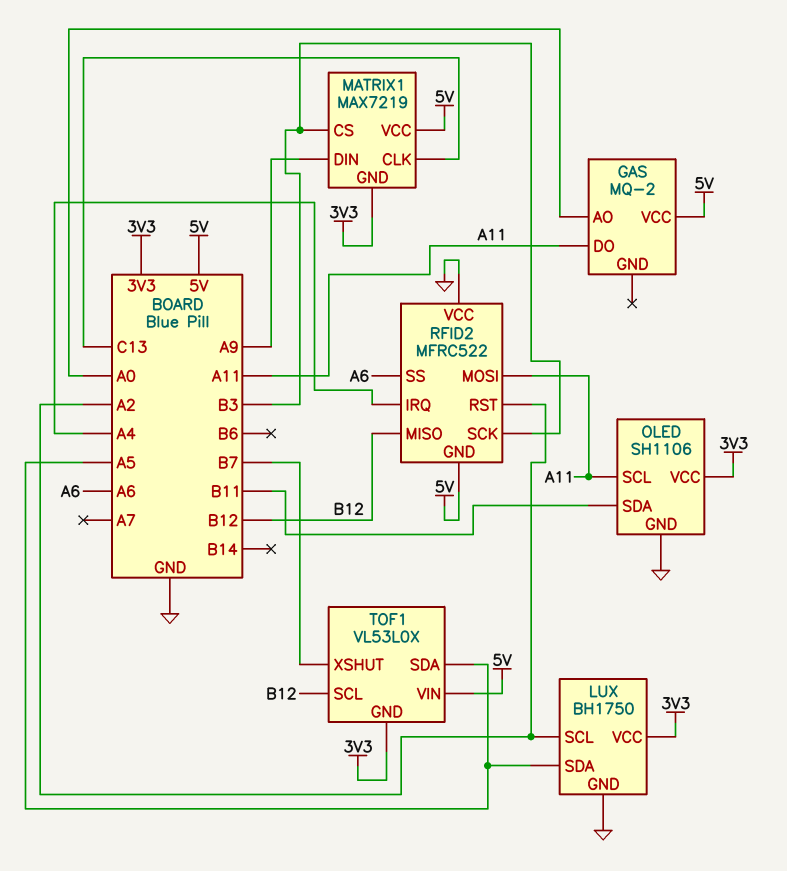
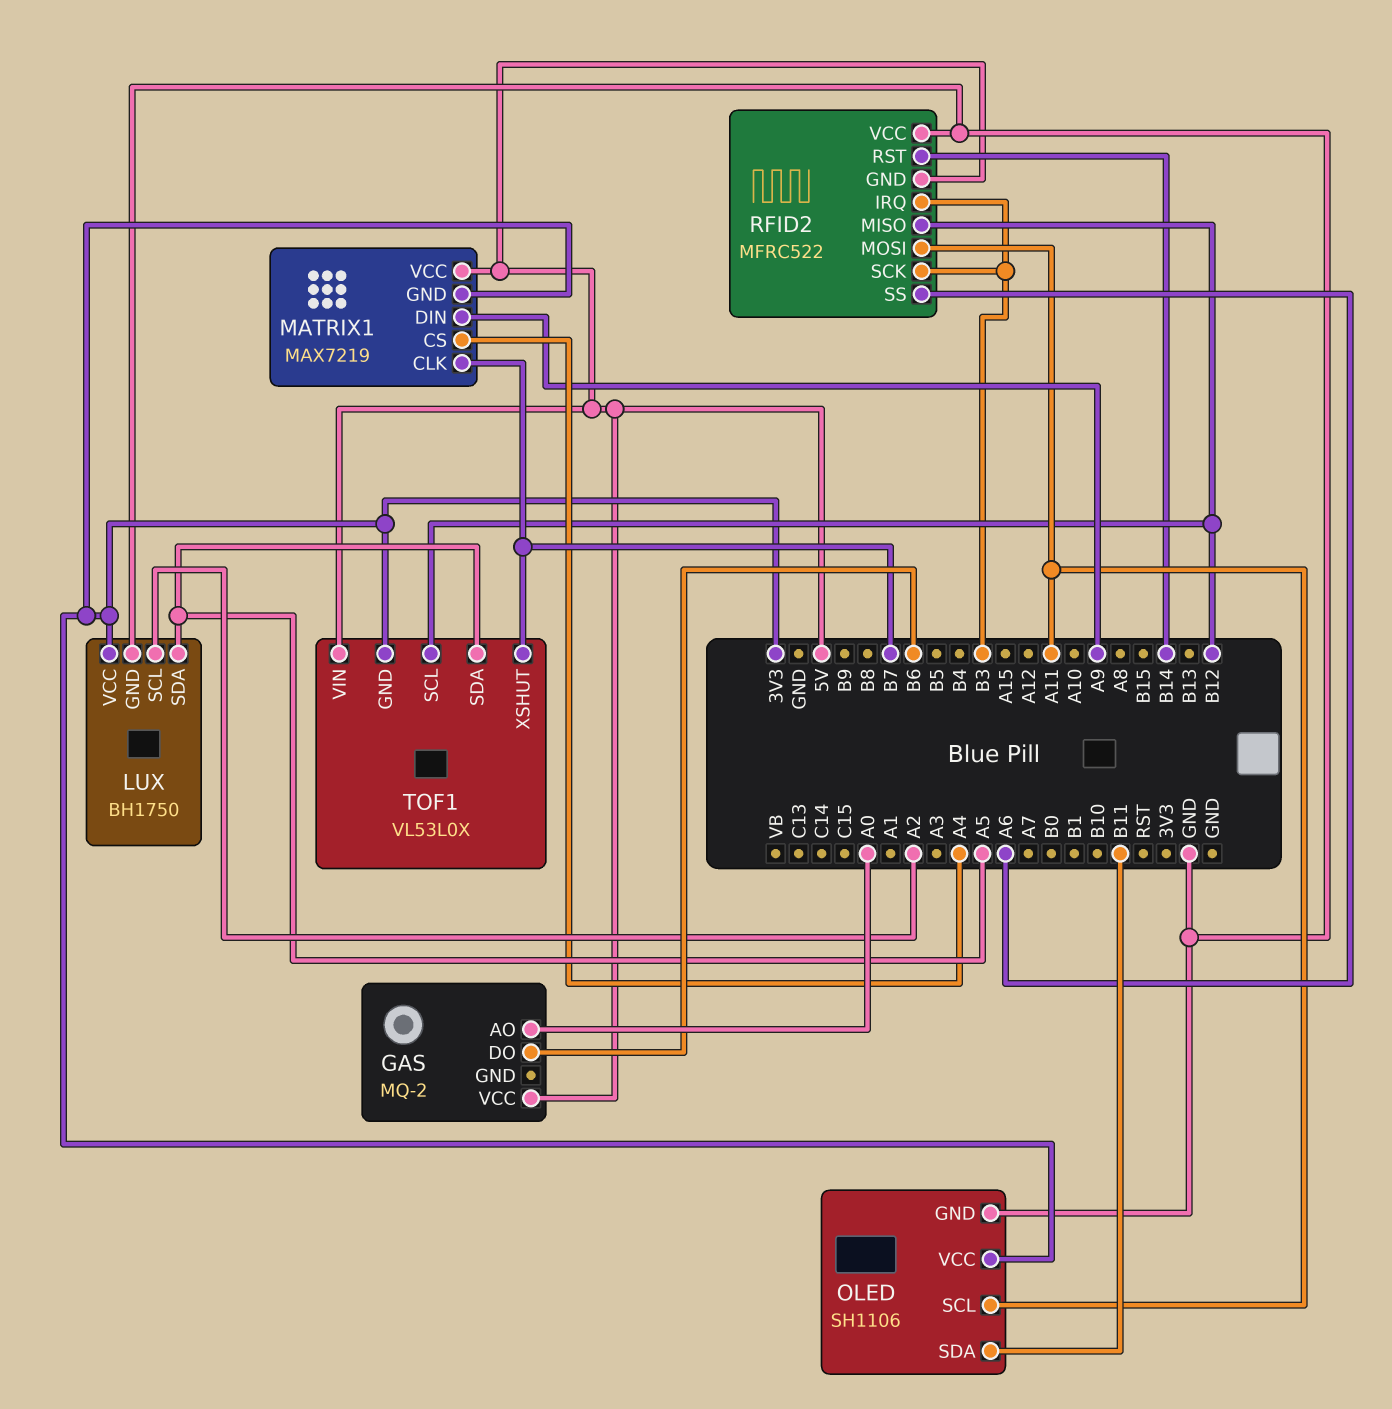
GAS pin DO: A11 -> B6
MATRIX1 pin CLK: C13 -> B7
MATRIX1 pin CS: B3 -> A4
RFID2 pin IRQ: A4 -> B3
RFID2 pin RST: A2 -> B14

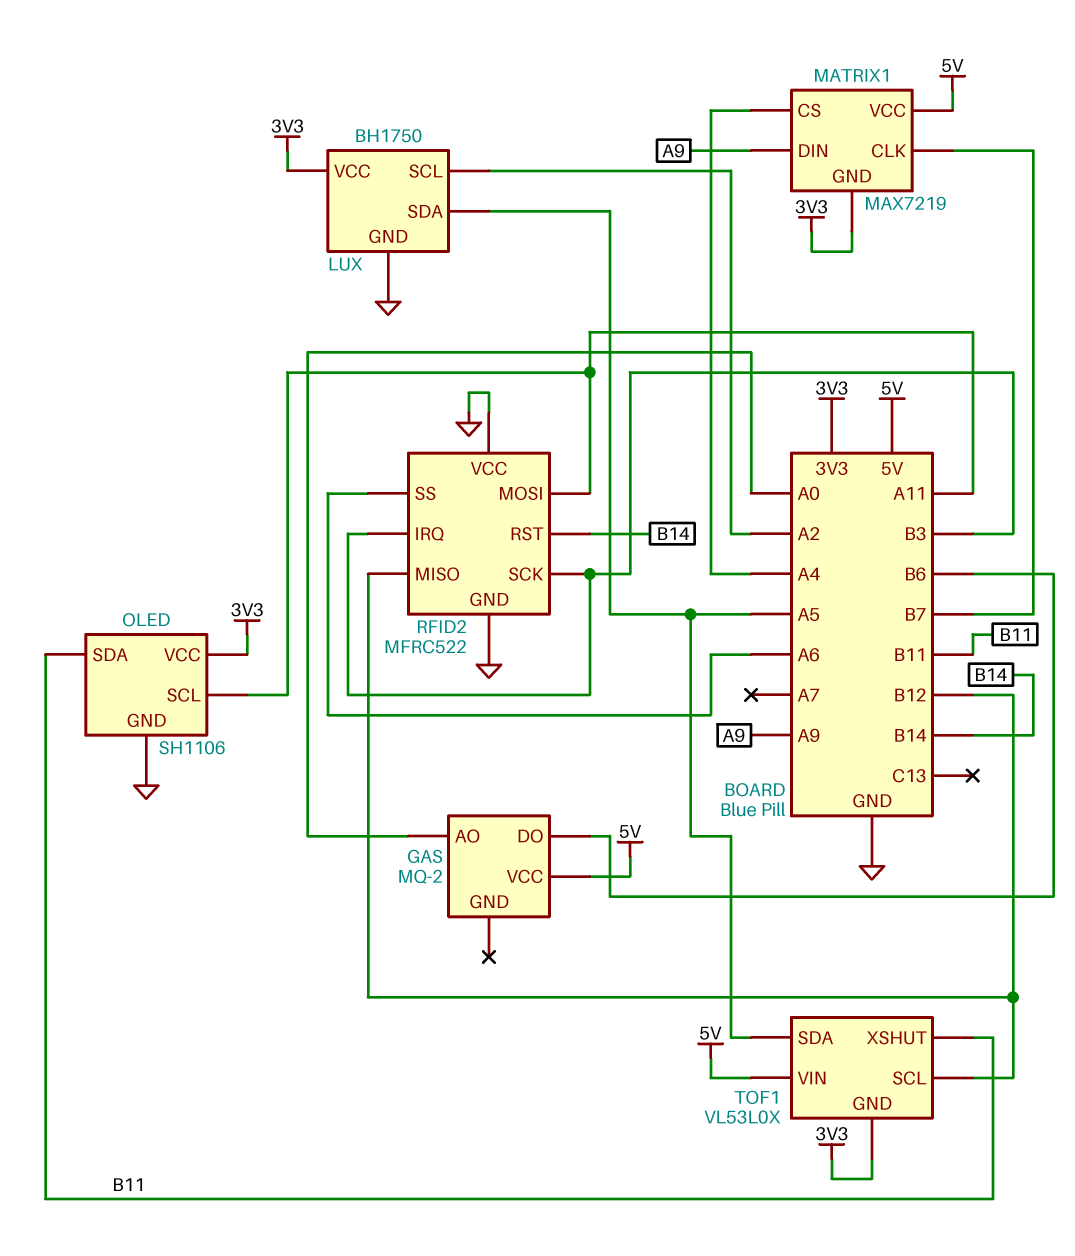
RFID2 pin GND: 5V -> GND
TOF1 pin XSHUT: B7 -> B11

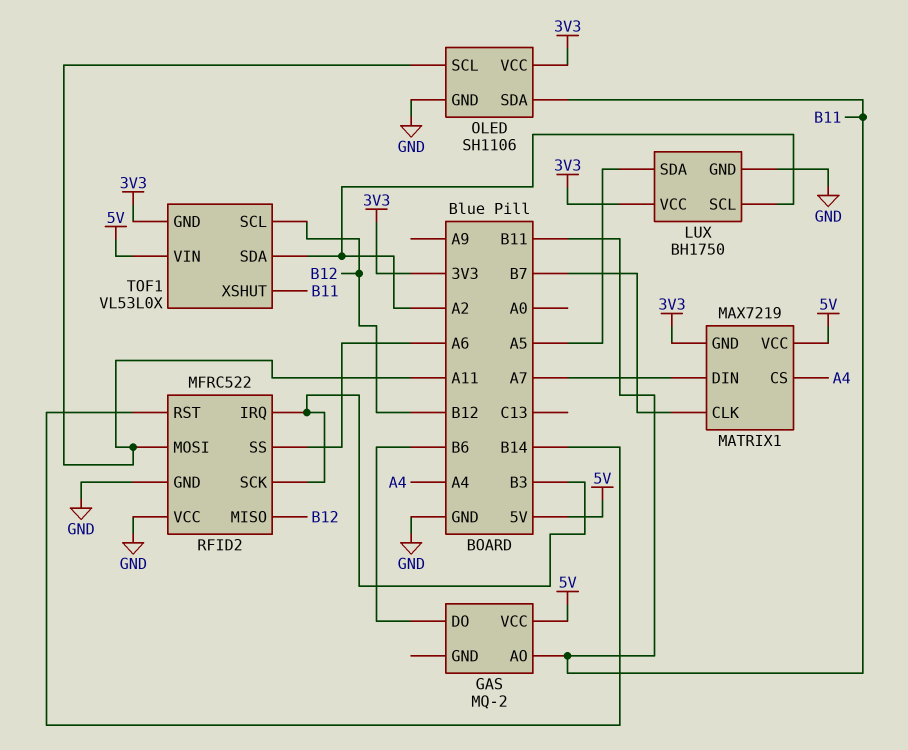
GAS pin AO: A0 -> B11
MATRIX1 pin DIN: A9 -> A7
TOF1 pin SDA: A5 -> A2

